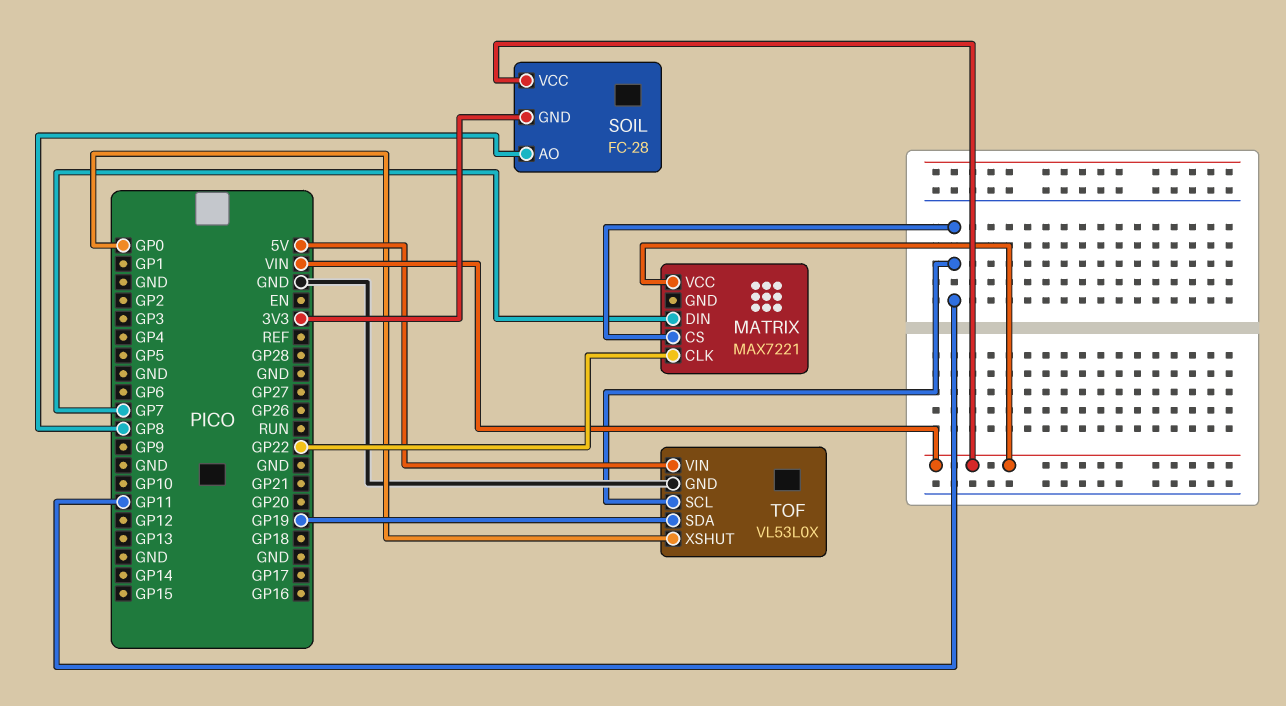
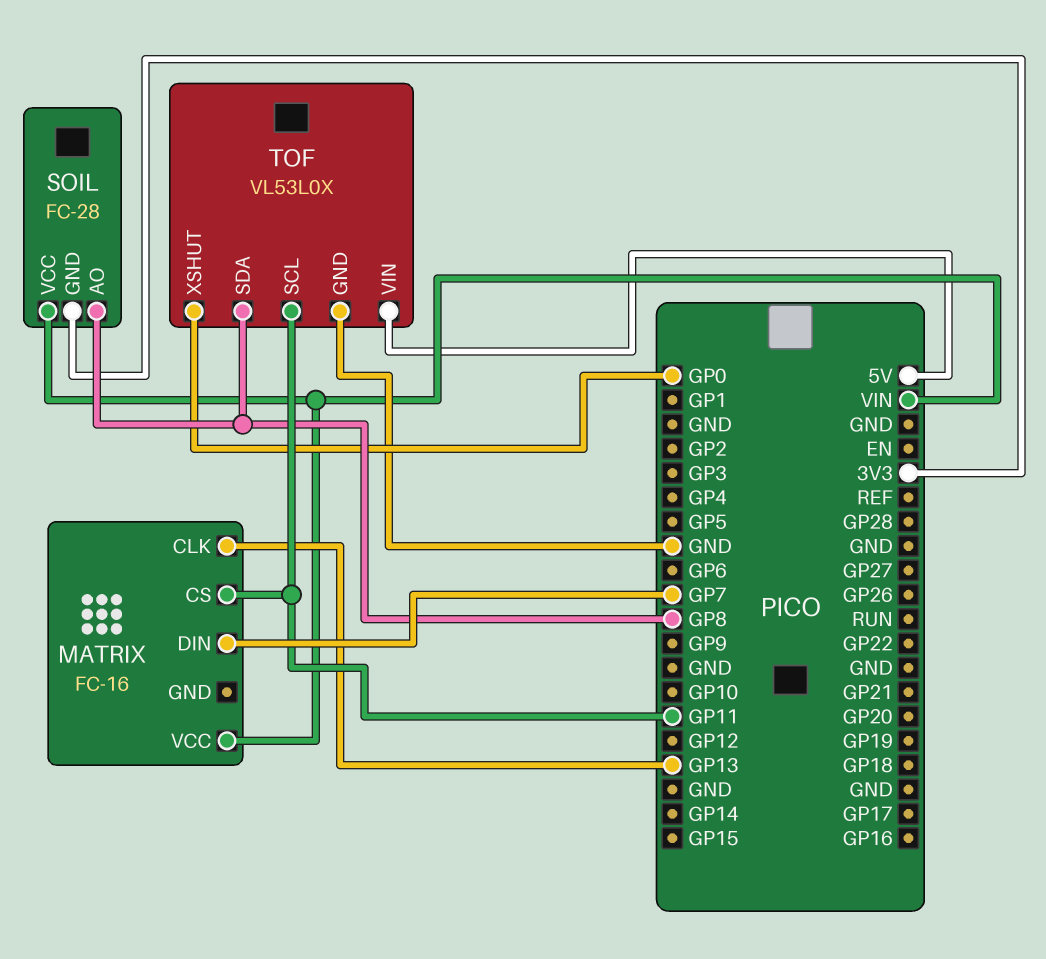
MATRIX: MAX7221 -> FC-16
MATRIX pin CLK: GP22 -> GP13
TOF pin SDA: GP19 -> GP8

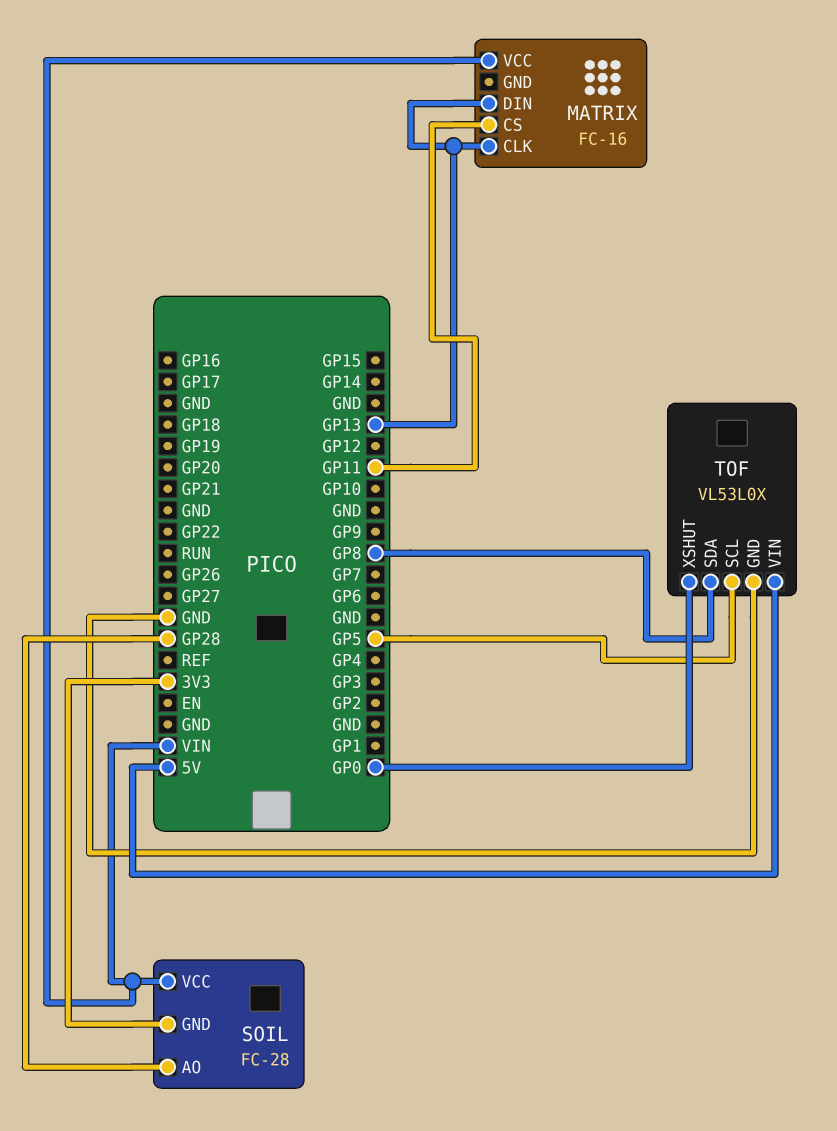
MATRIX pin DIN: GP7 -> GP13
SOIL pin AO: GP8 -> GP28
TOF pin SCL: GP11 -> GP5

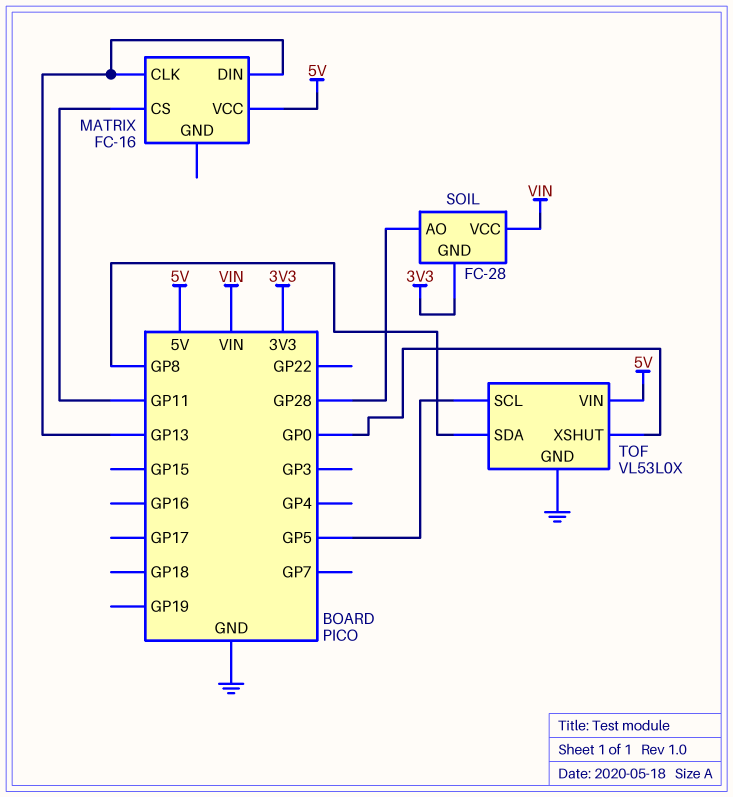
MATRIX pin VCC: VIN -> 5V

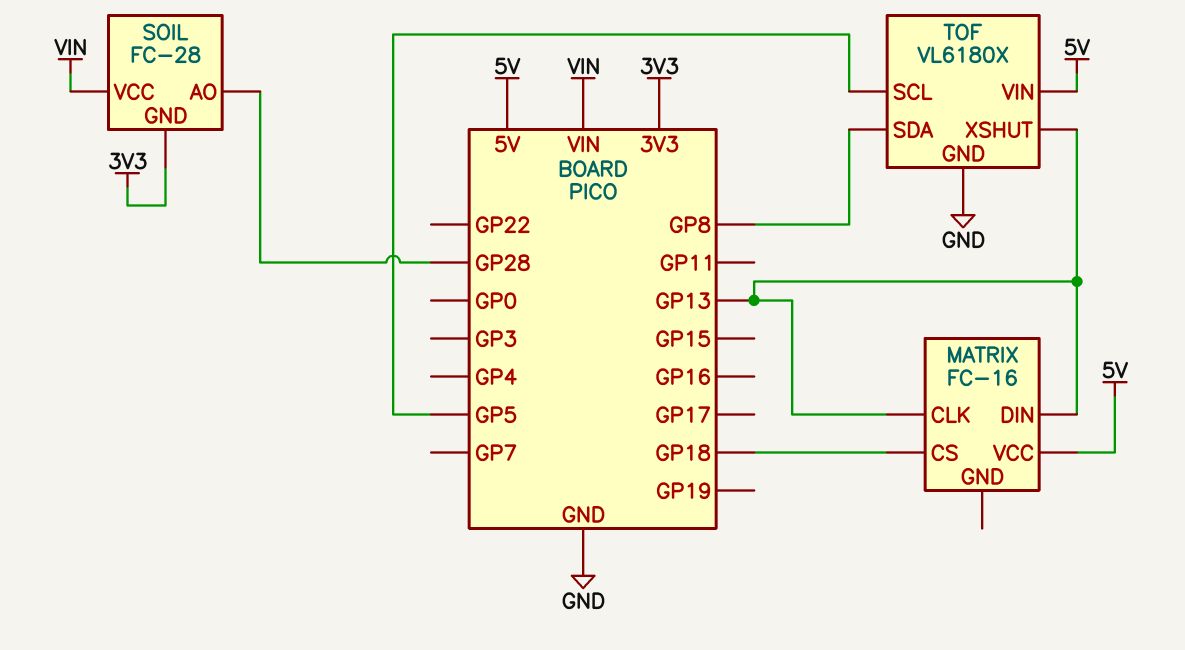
MATRIX pin CS: GP11 -> GP18
TOF: VL53L0X -> VL6180X
TOF pin XSHUT: GP0 -> GP13

